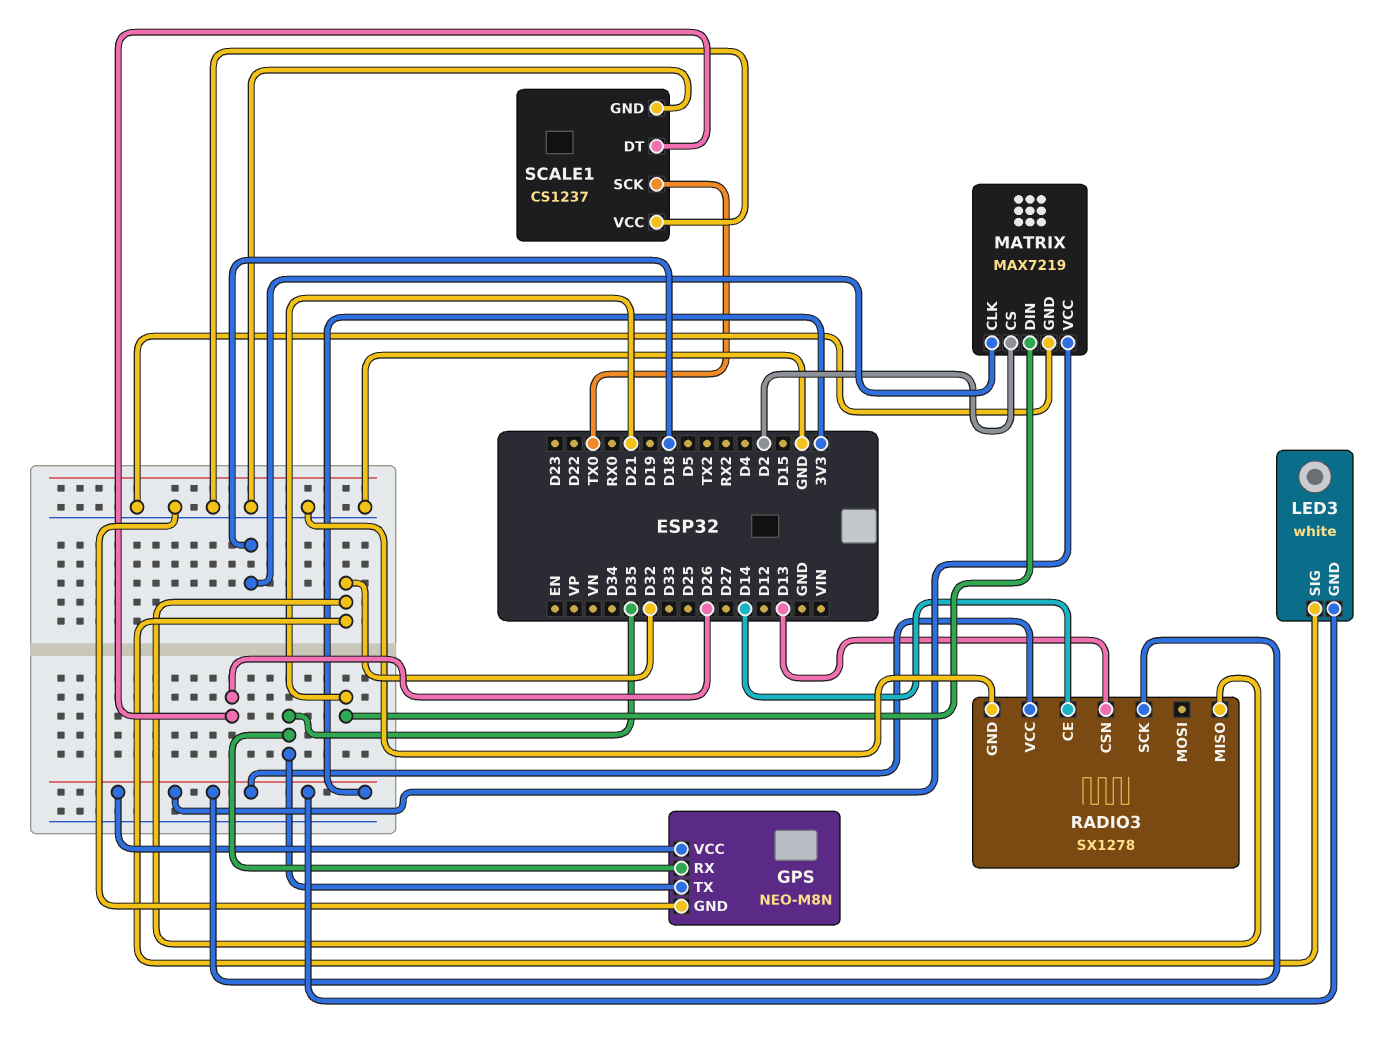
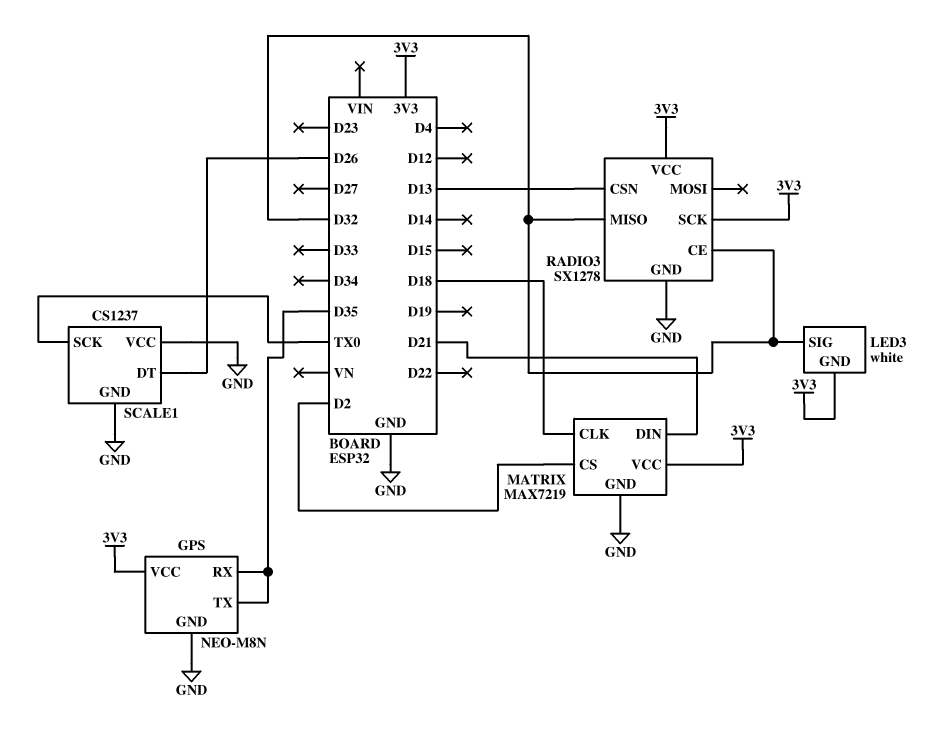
RADIO3 pin CE: D14 -> D32

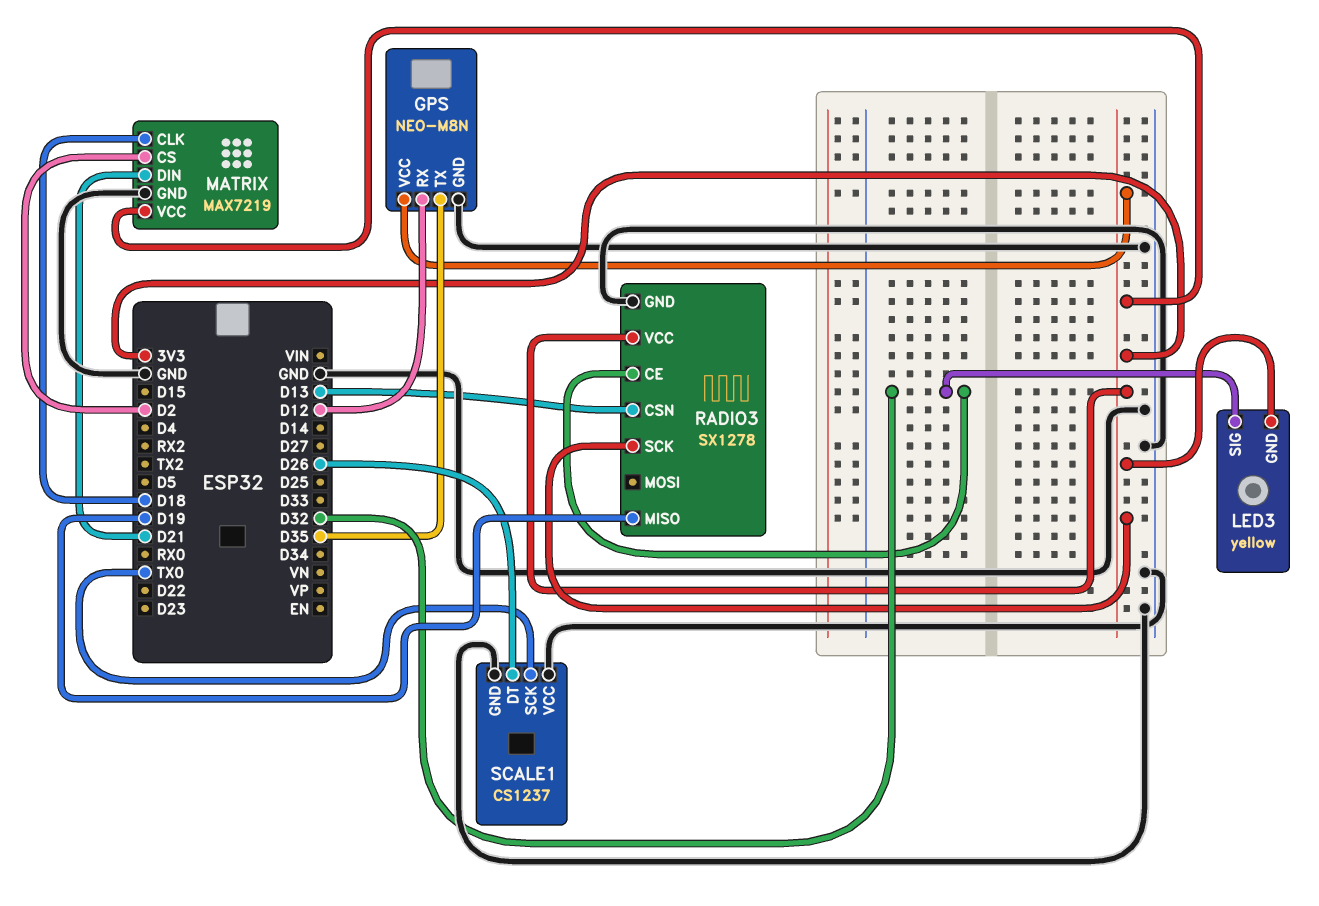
GPS pin RX: D35 -> D12
LED3: white -> yellow
RADIO3 pin MISO: D32 -> D19

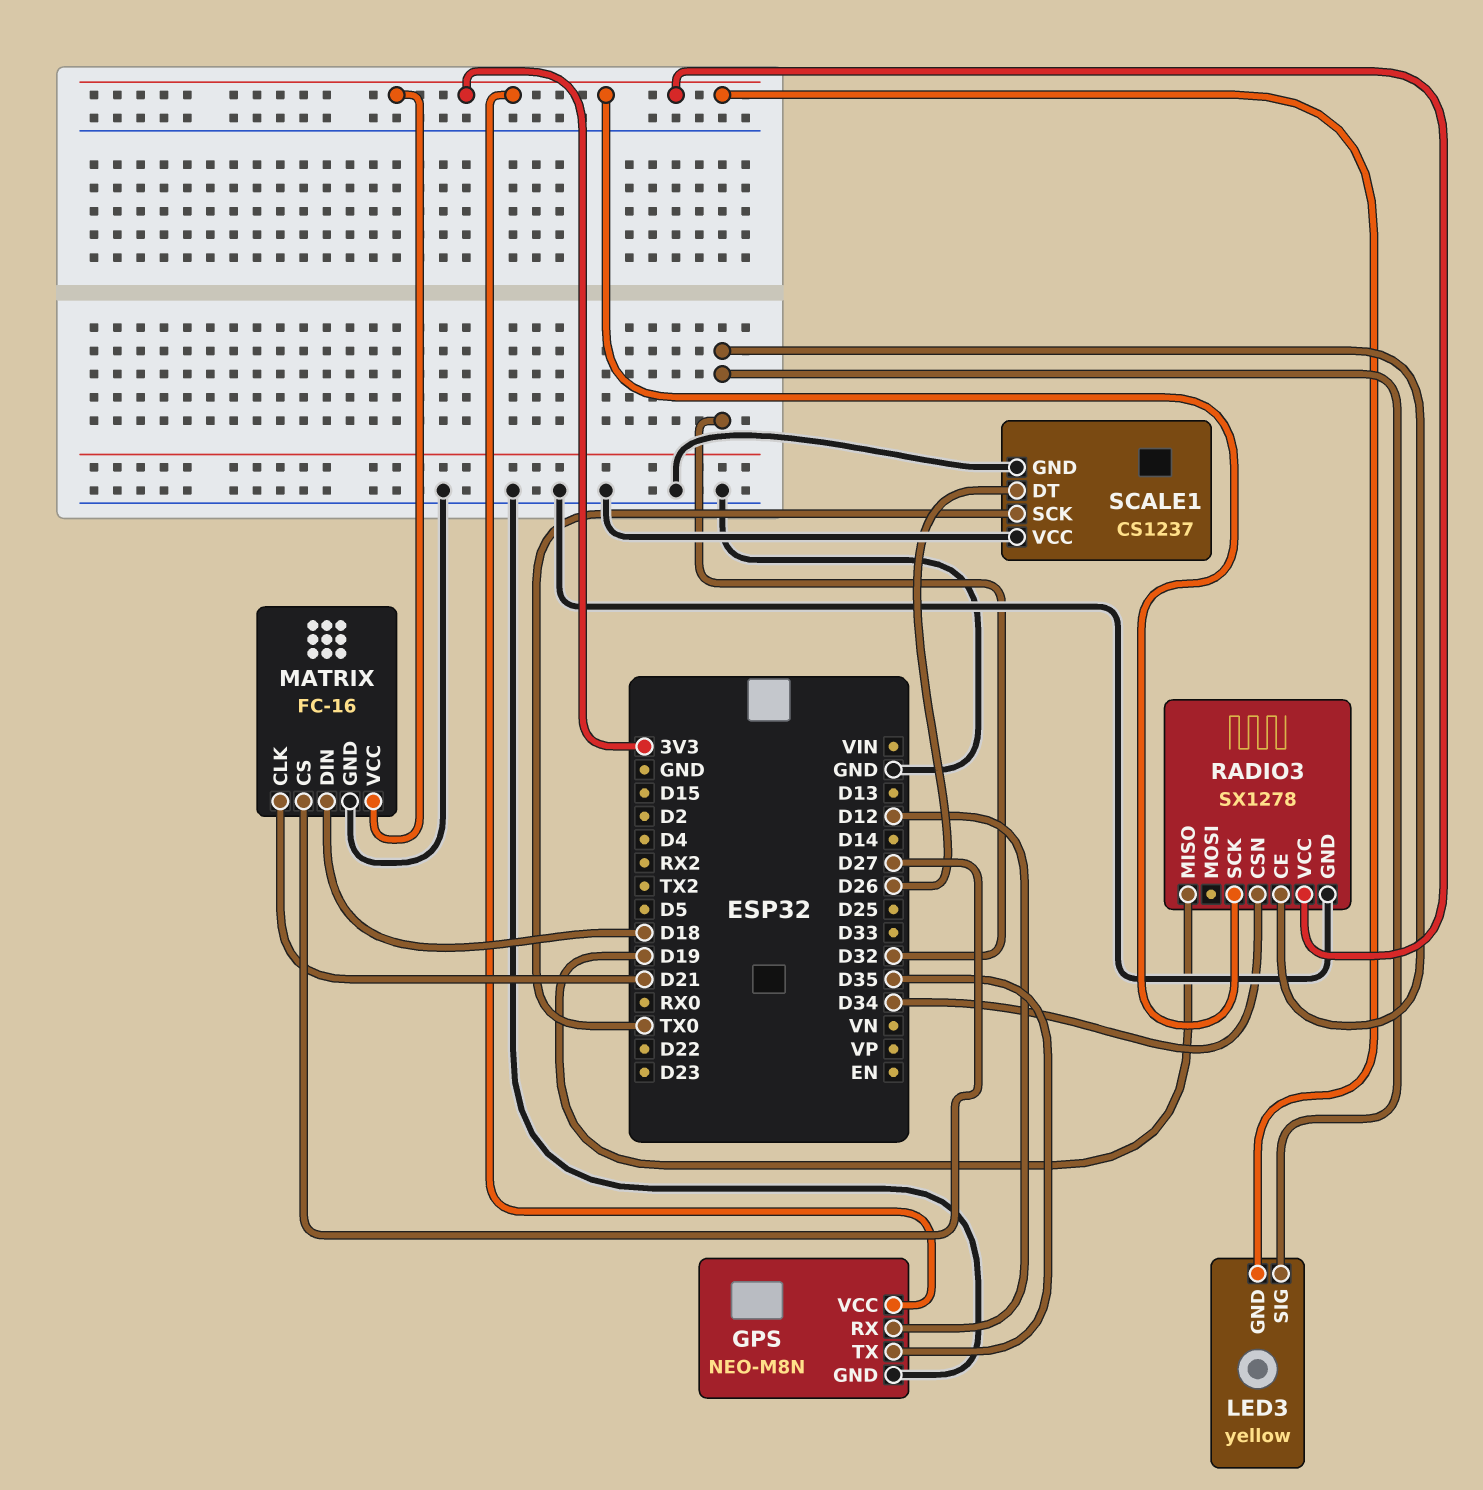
MATRIX: MAX7219 -> FC-16
MATRIX pin CLK: D18 -> D21
MATRIX pin CS: D2 -> D27
MATRIX pin DIN: D21 -> D18
RADIO3 pin CSN: D13 -> D34

